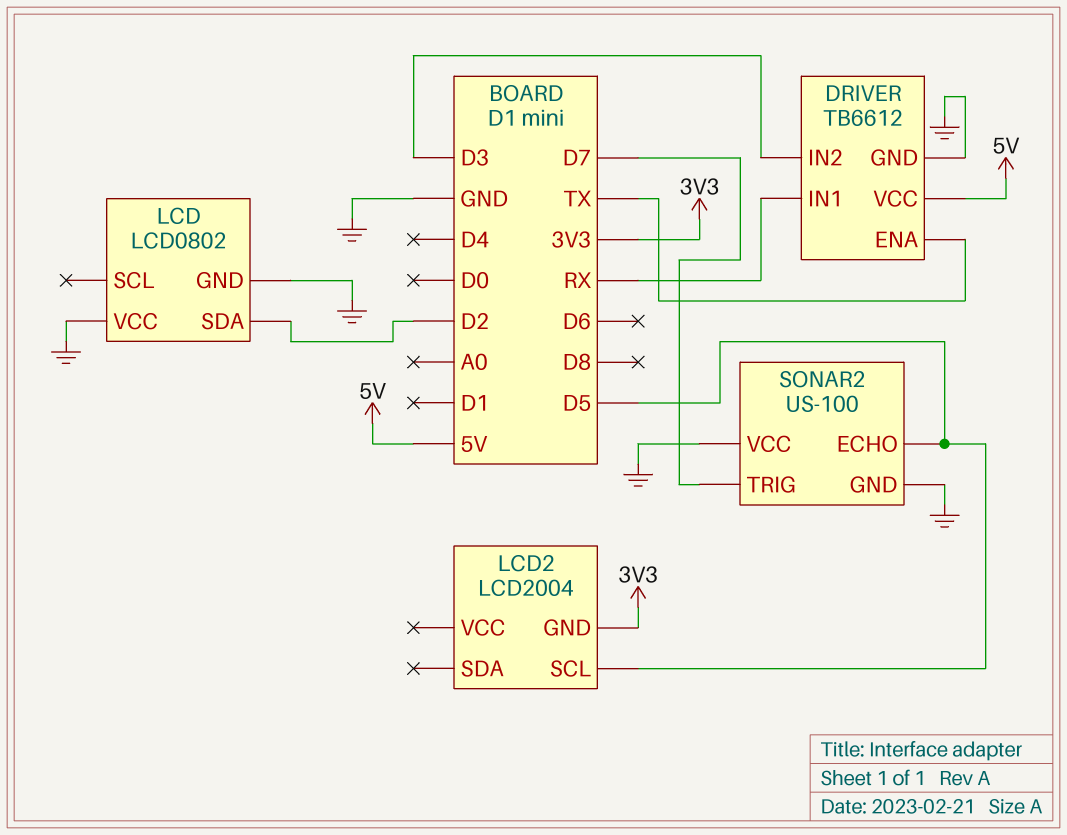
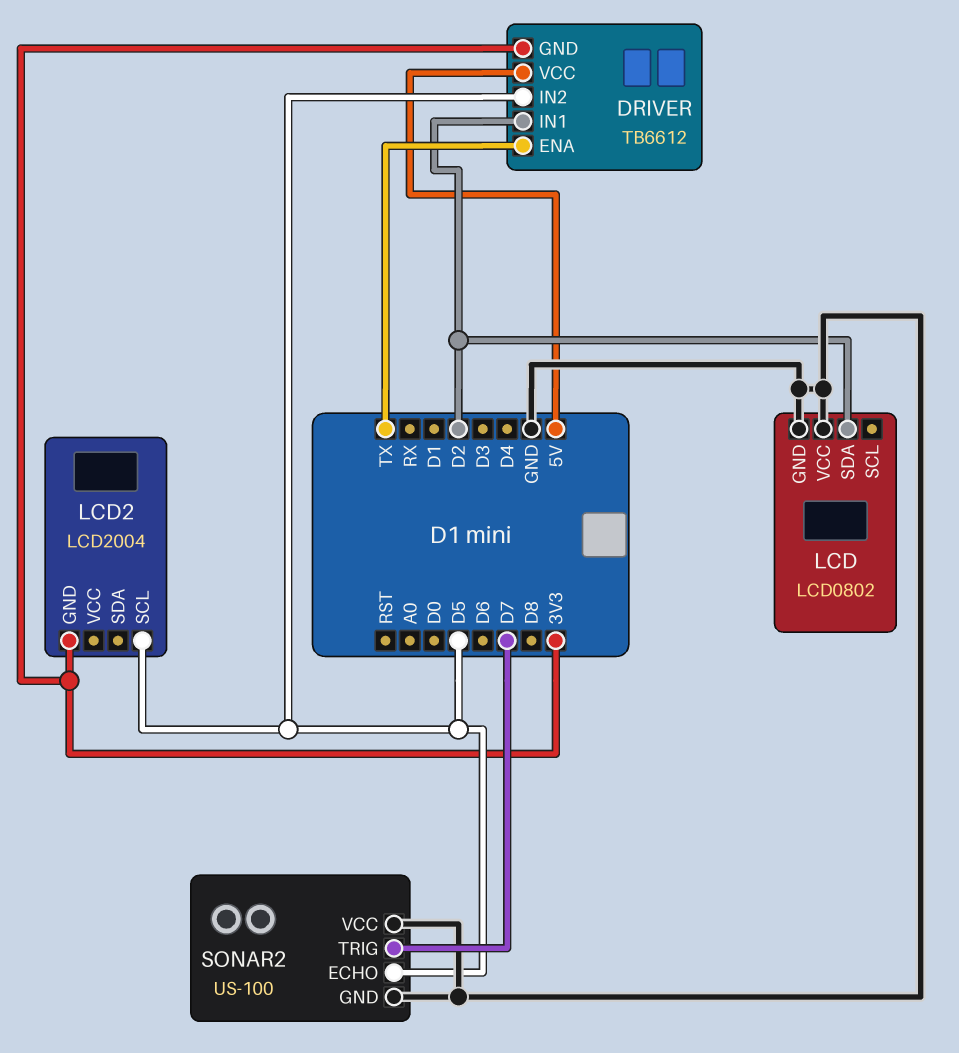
DRIVER pin GND: GND -> 3V3
DRIVER pin IN1: RX -> D2
DRIVER pin IN2: D3 -> D5

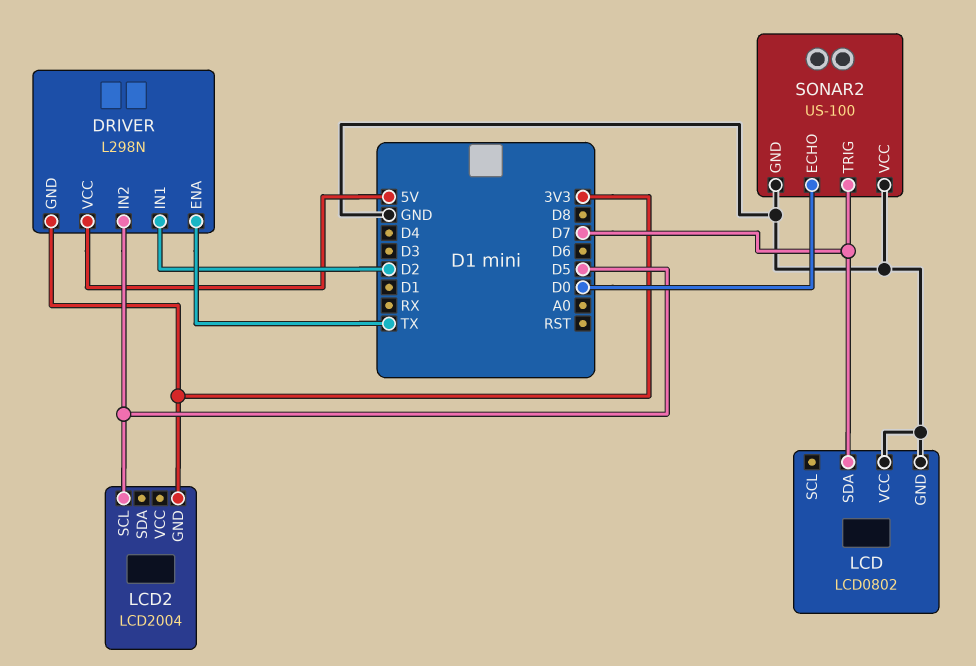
DRIVER: TB6612 -> L298N
LCD pin SDA: D2 -> D7
SONAR2 pin ECHO: D5 -> D0

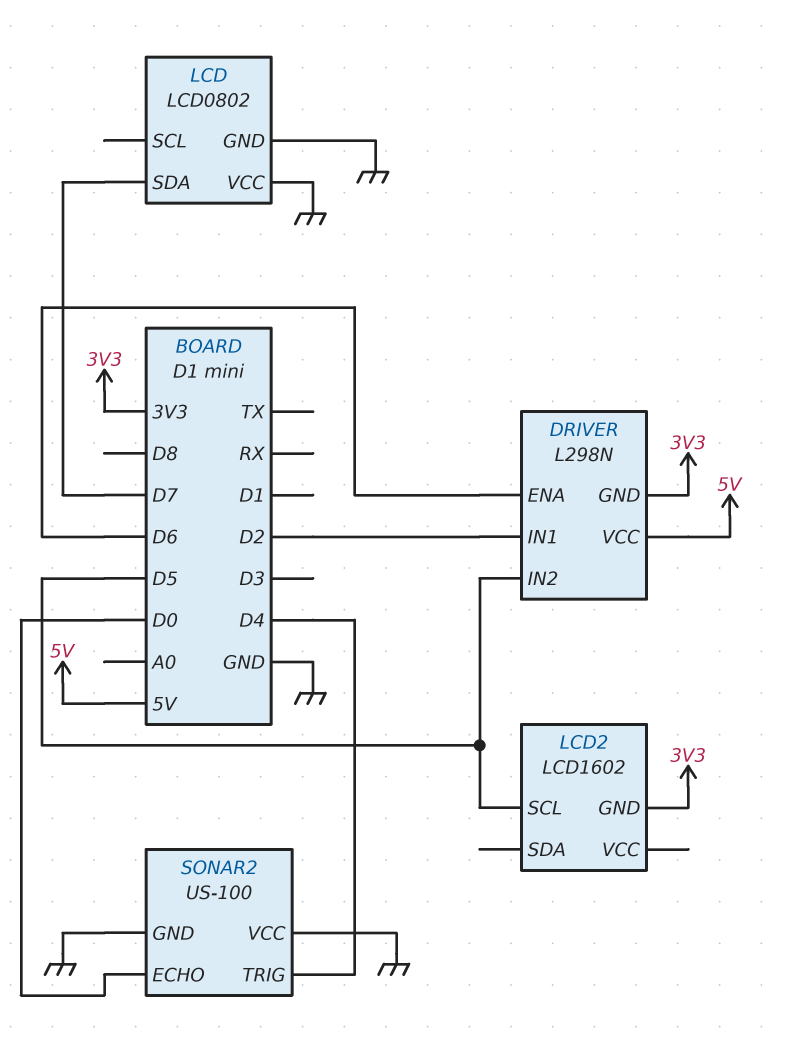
DRIVER pin ENA: TX -> D6
LCD2: LCD2004 -> LCD1602
SONAR2 pin TRIG: D7 -> D4

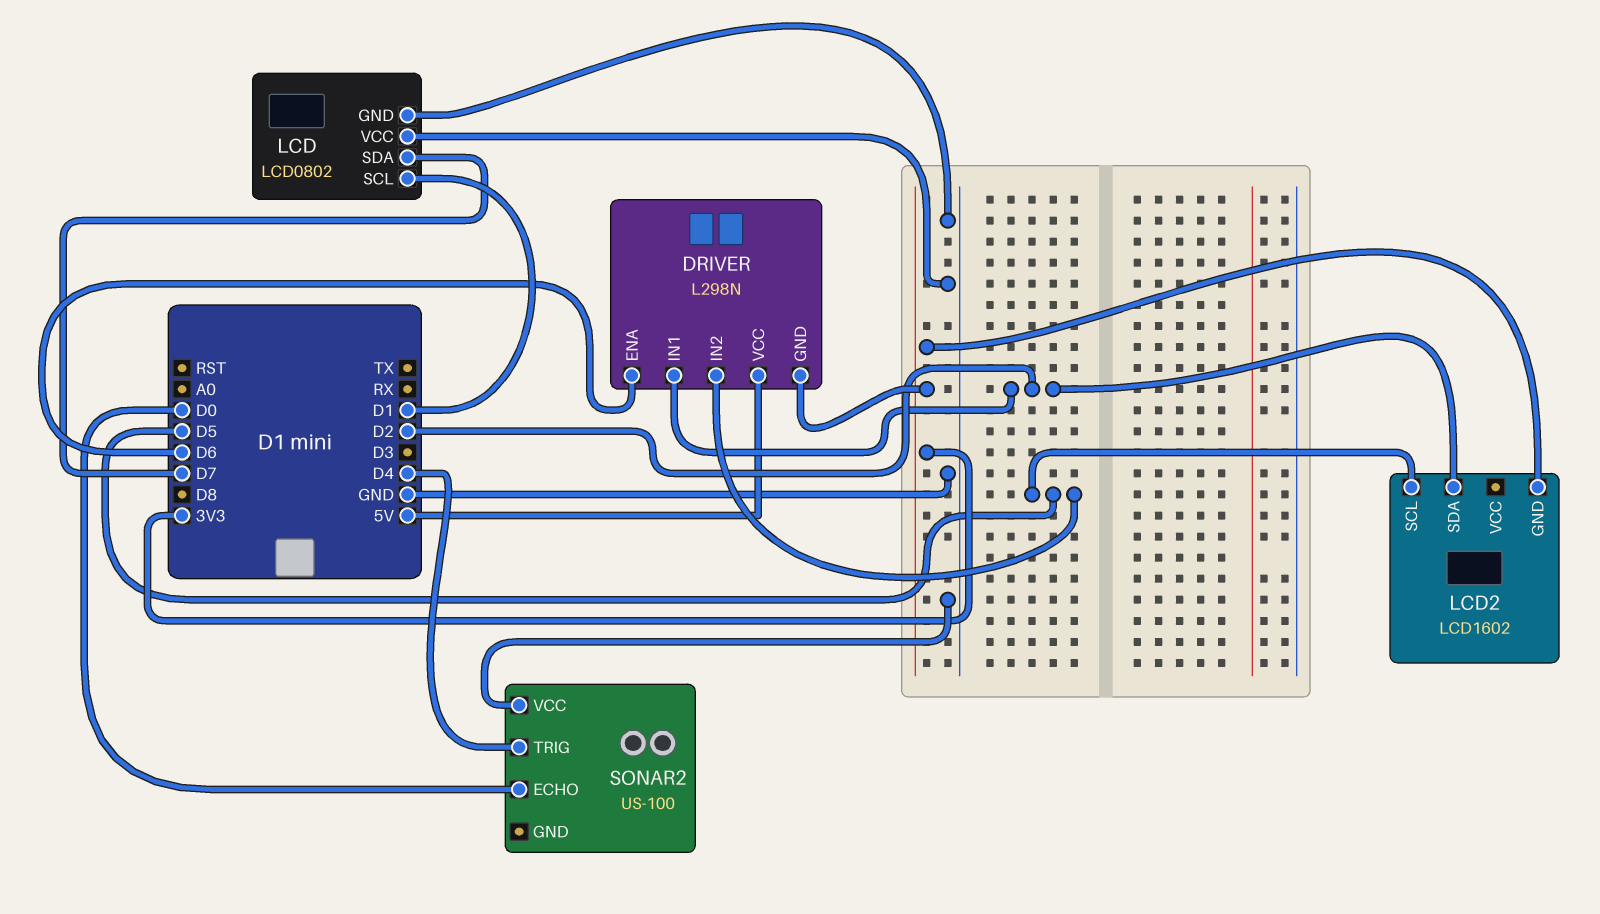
LCD pin SCL: none -> D1
LCD2 pin SDA: none -> D2
SONAR2 pin GND: GND -> none

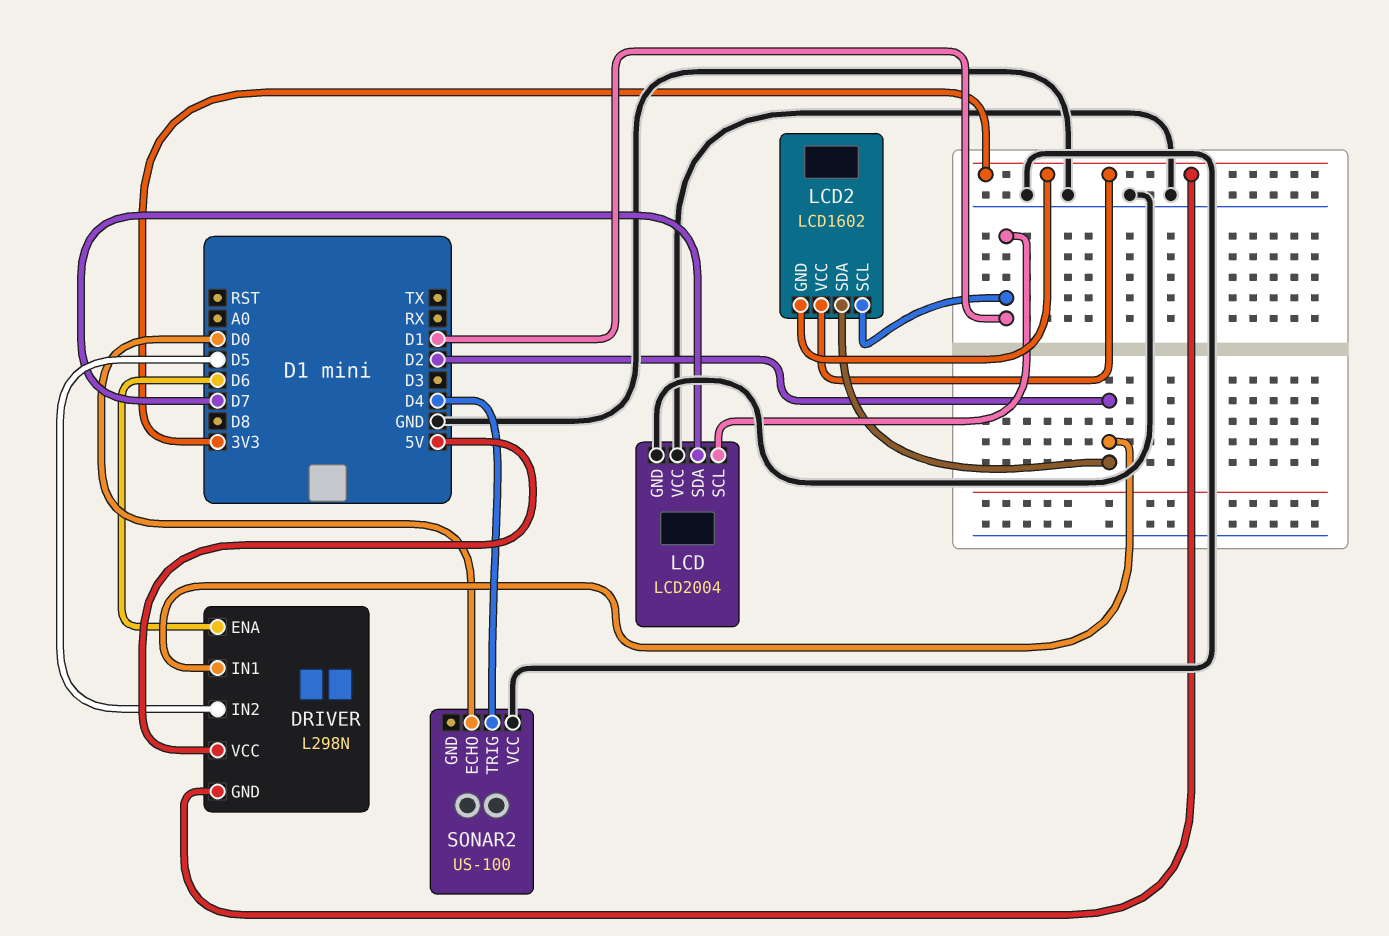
LCD: LCD0802 -> LCD2004
LCD2 pin SCL: D5 -> D1
LCD2 pin VCC: none -> 3V3

